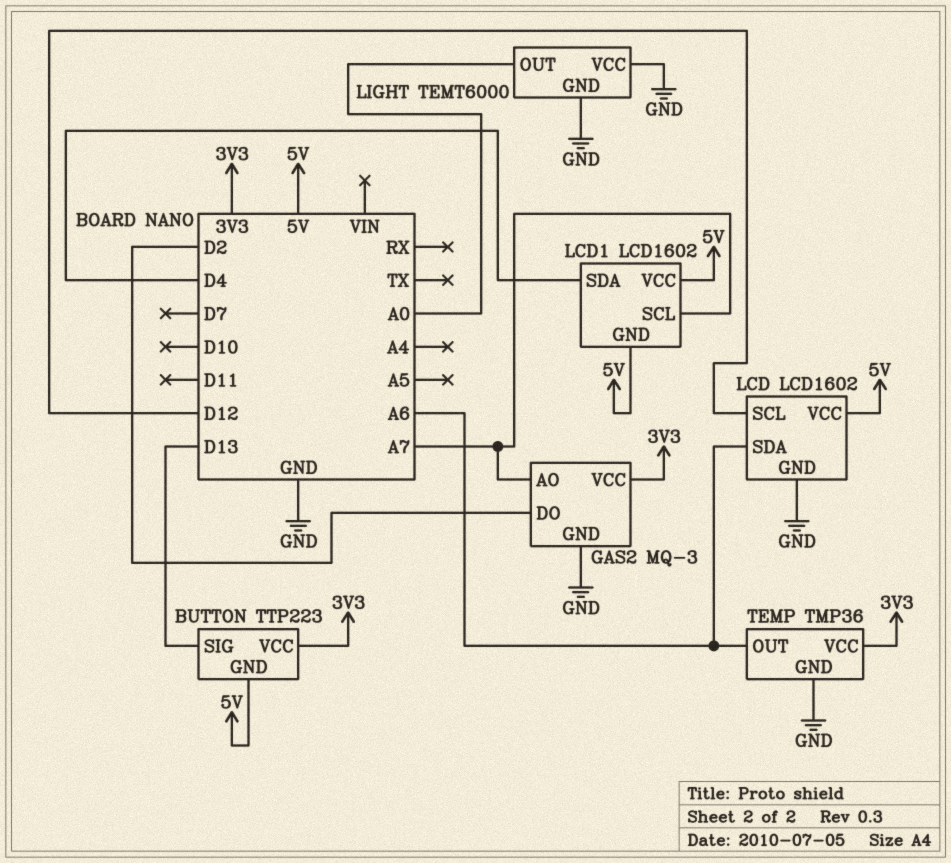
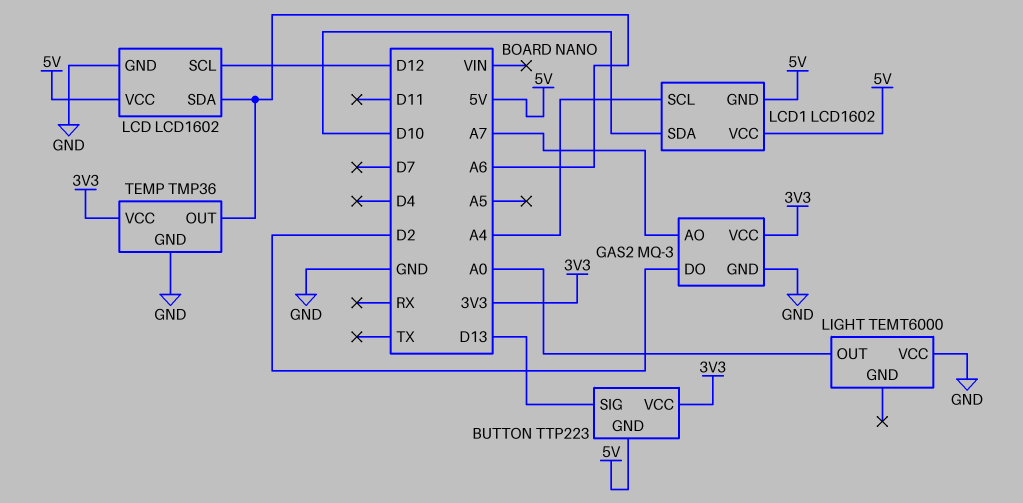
LCD1 pin SCL: A7 -> A4
LCD1 pin SDA: D4 -> D10
LIGHT pin GND: GND -> none

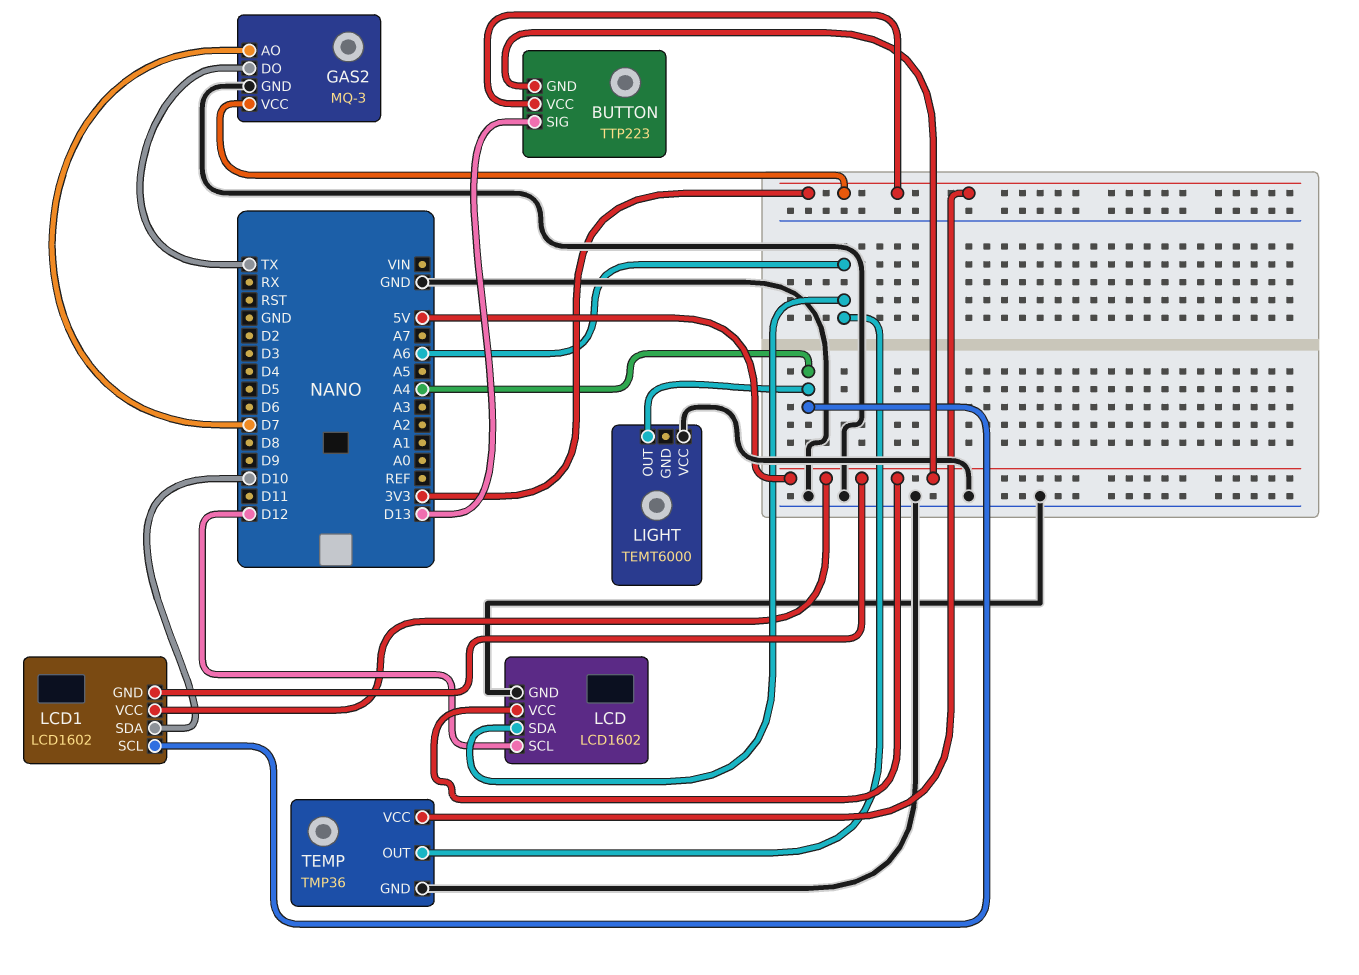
GAS2 pin AO: A7 -> D7
GAS2 pin DO: D2 -> TX
LIGHT pin OUT: A0 -> A4

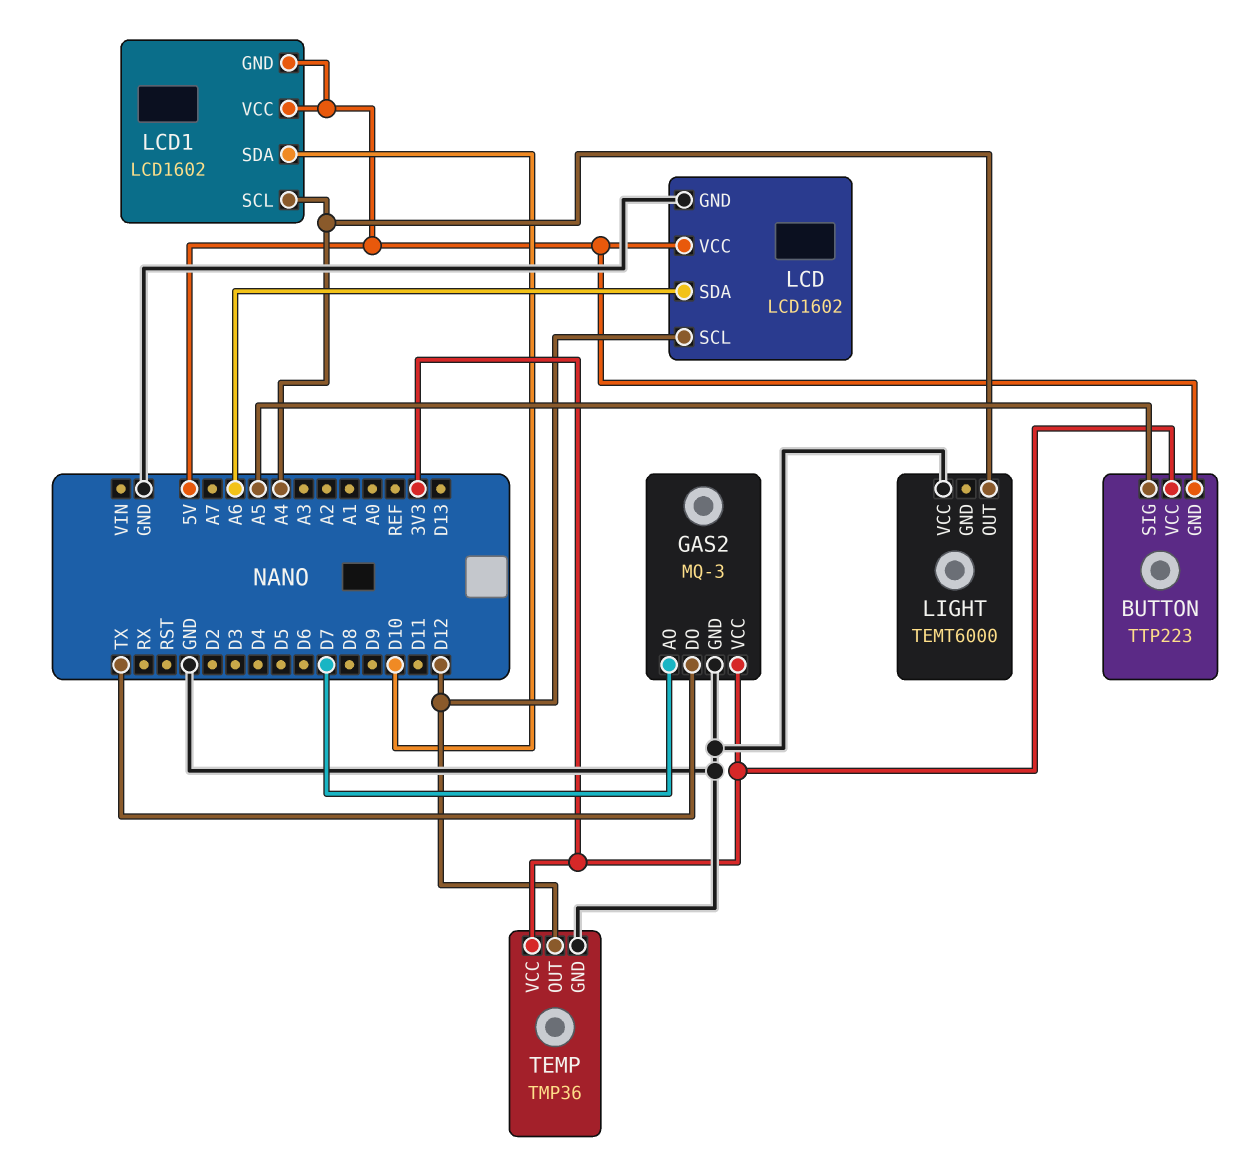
BUTTON pin SIG: D13 -> A5
TEMP pin OUT: A6 -> D12

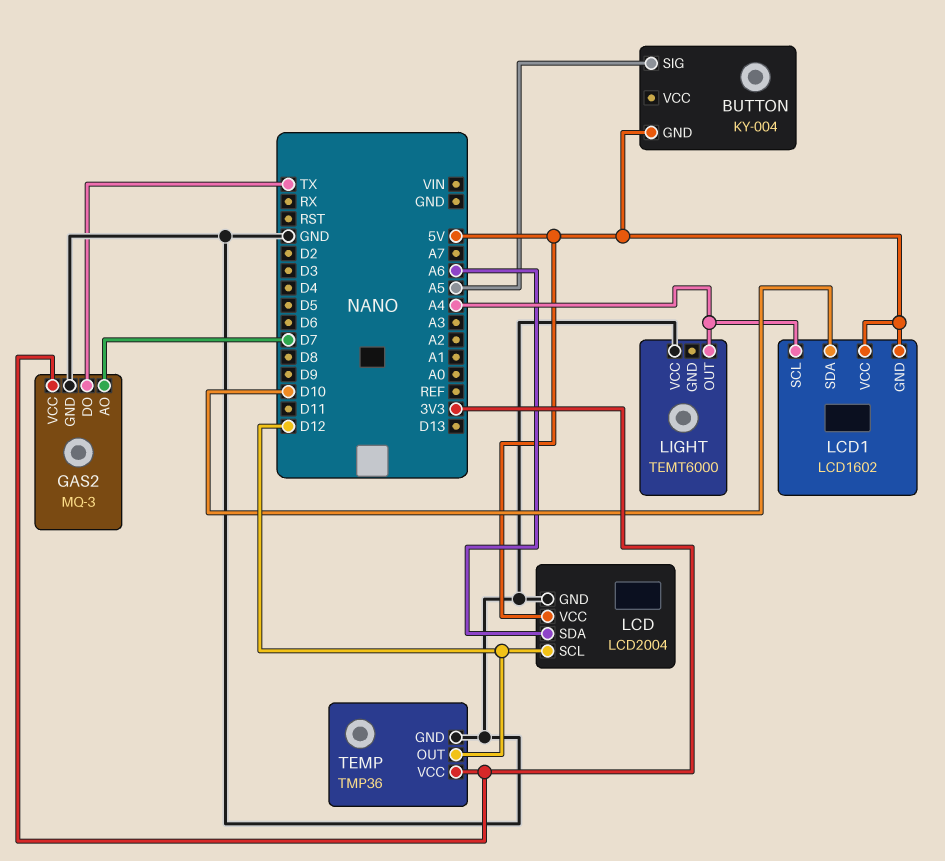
BUTTON: TTP223 -> KY-004
BUTTON pin VCC: 3V3 -> none
LCD: LCD1602 -> LCD2004

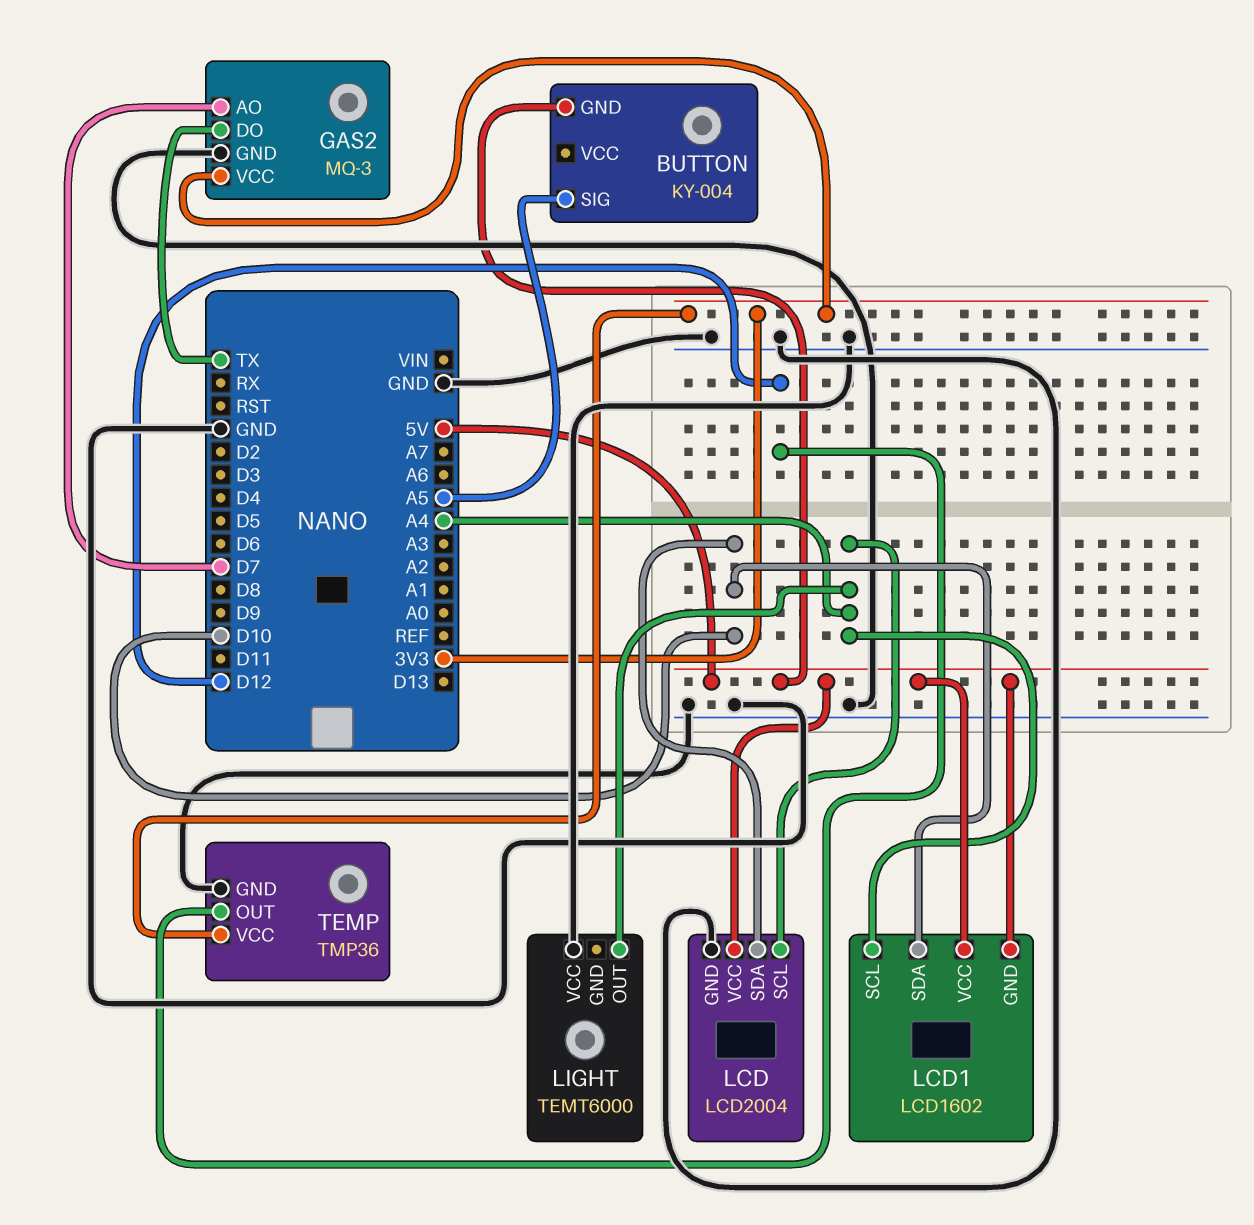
LCD pin SCL: D12 -> A4
LCD pin SDA: A6 -> D10

